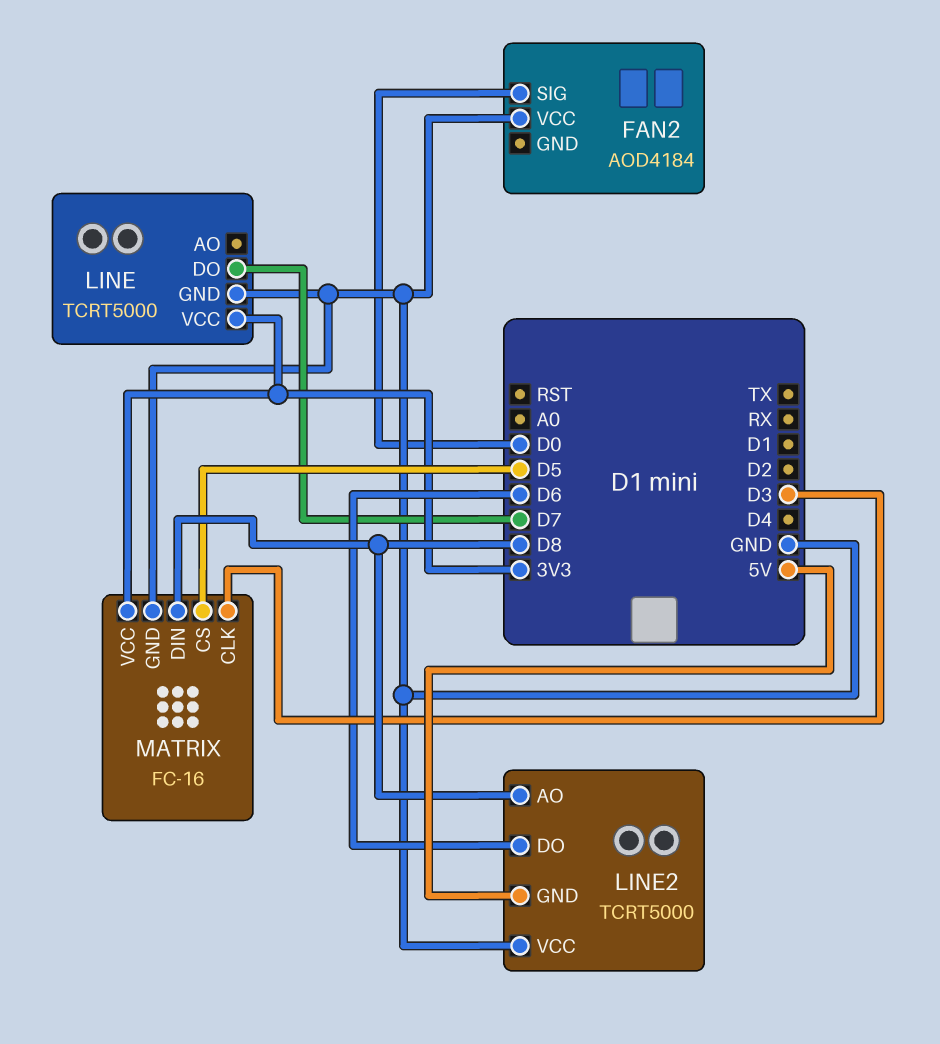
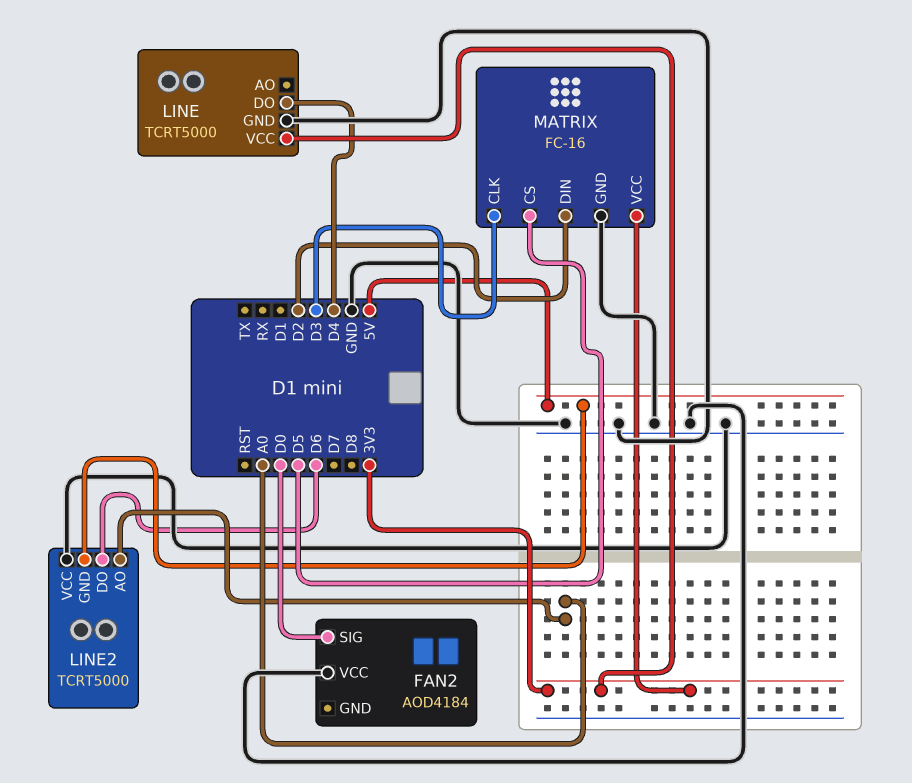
LINE pin DO: D7 -> D4
LINE2 pin AO: D8 -> A0
MATRIX pin DIN: D8 -> D2

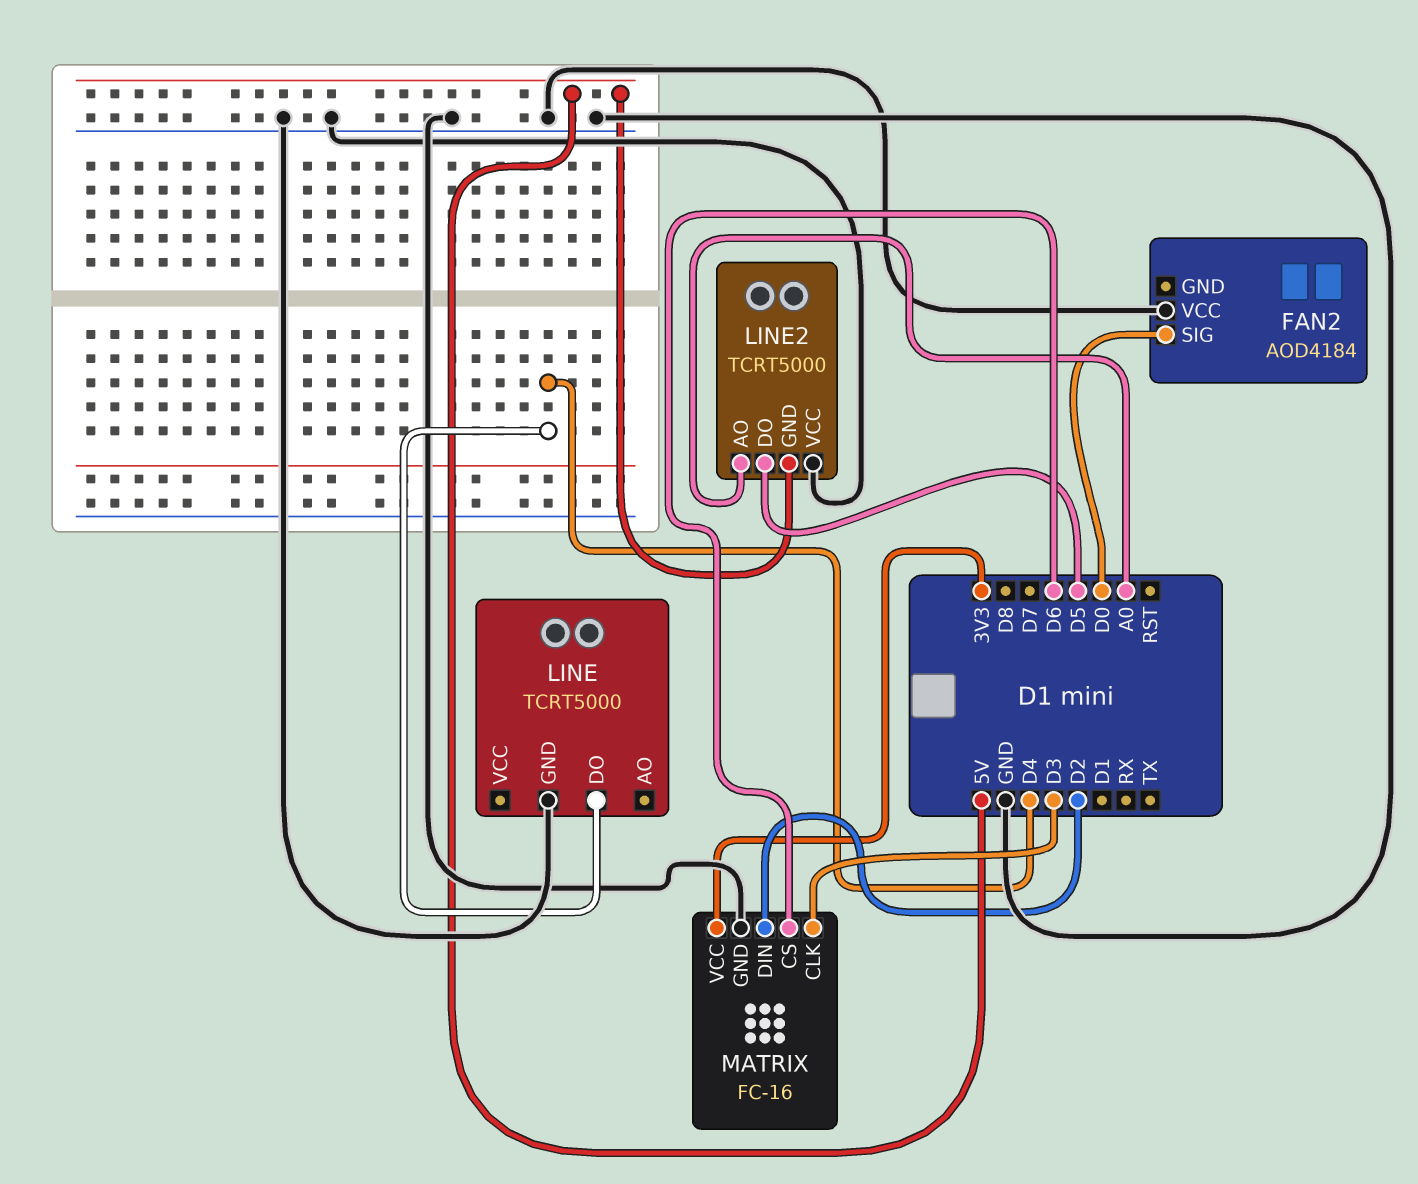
LINE pin VCC: 3V3 -> none
LINE2 pin DO: D6 -> D5
MATRIX pin CS: D5 -> D6

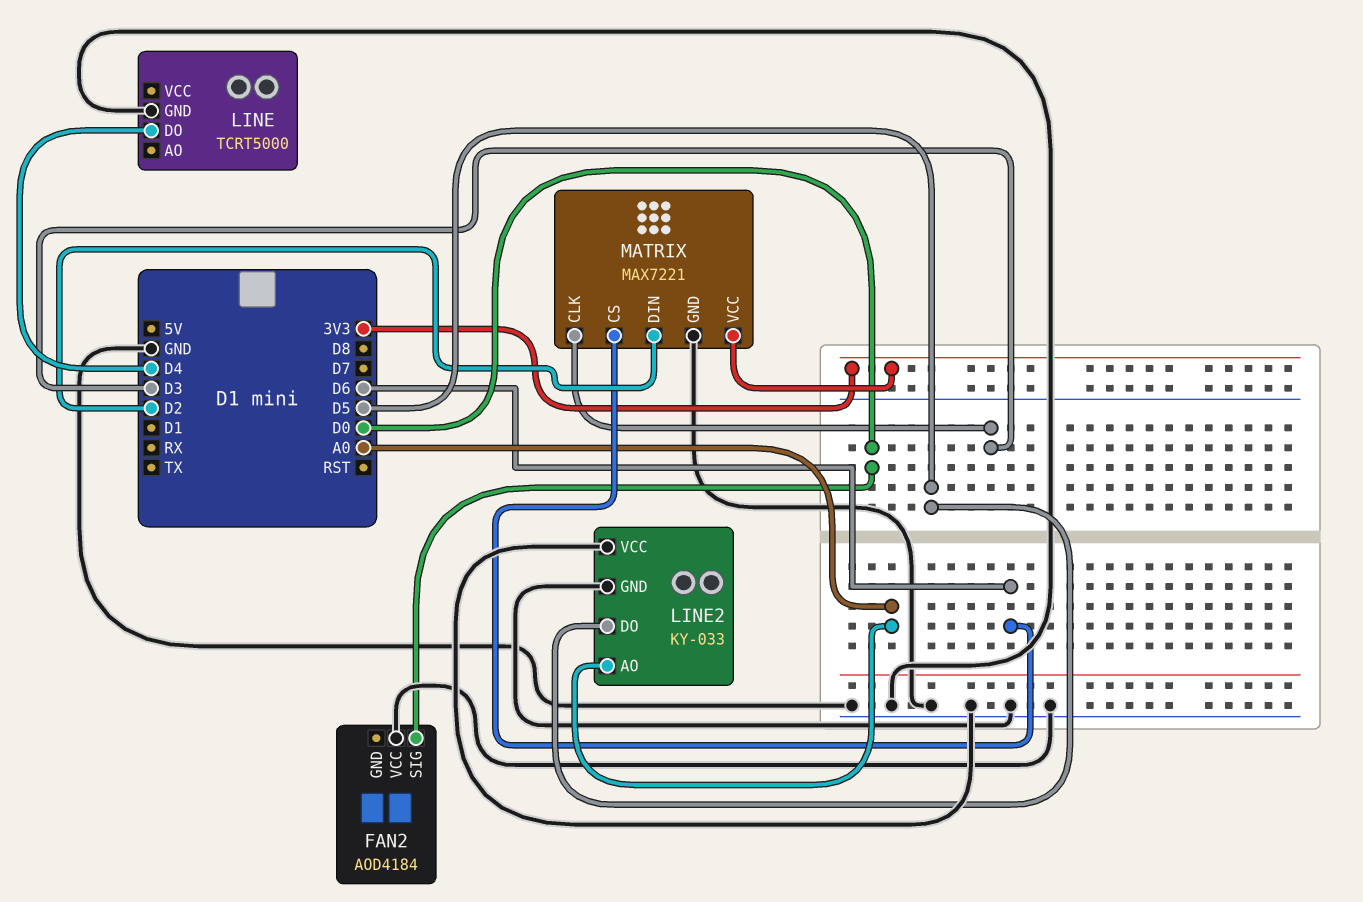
LINE2: TCRT5000 -> KY-033
LINE2 pin GND: 5V -> GND
MATRIX: FC-16 -> MAX7221

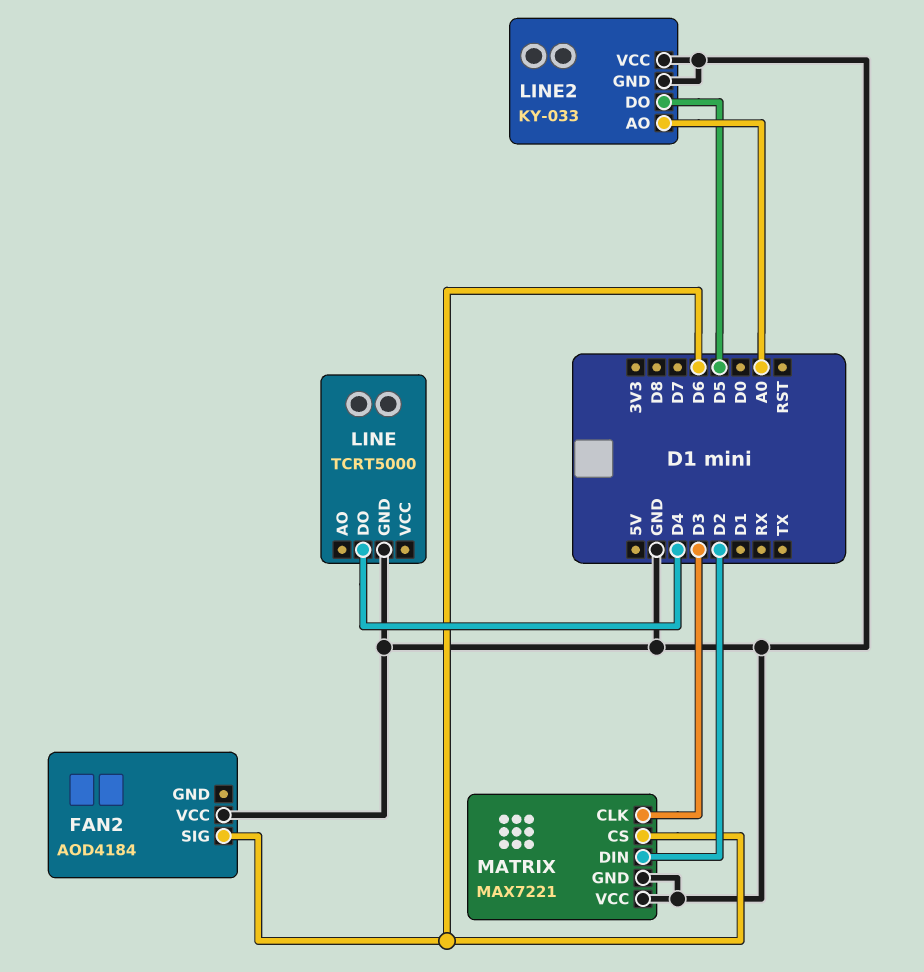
FAN2 pin SIG: D0 -> D6
MATRIX pin VCC: 3V3 -> GND

